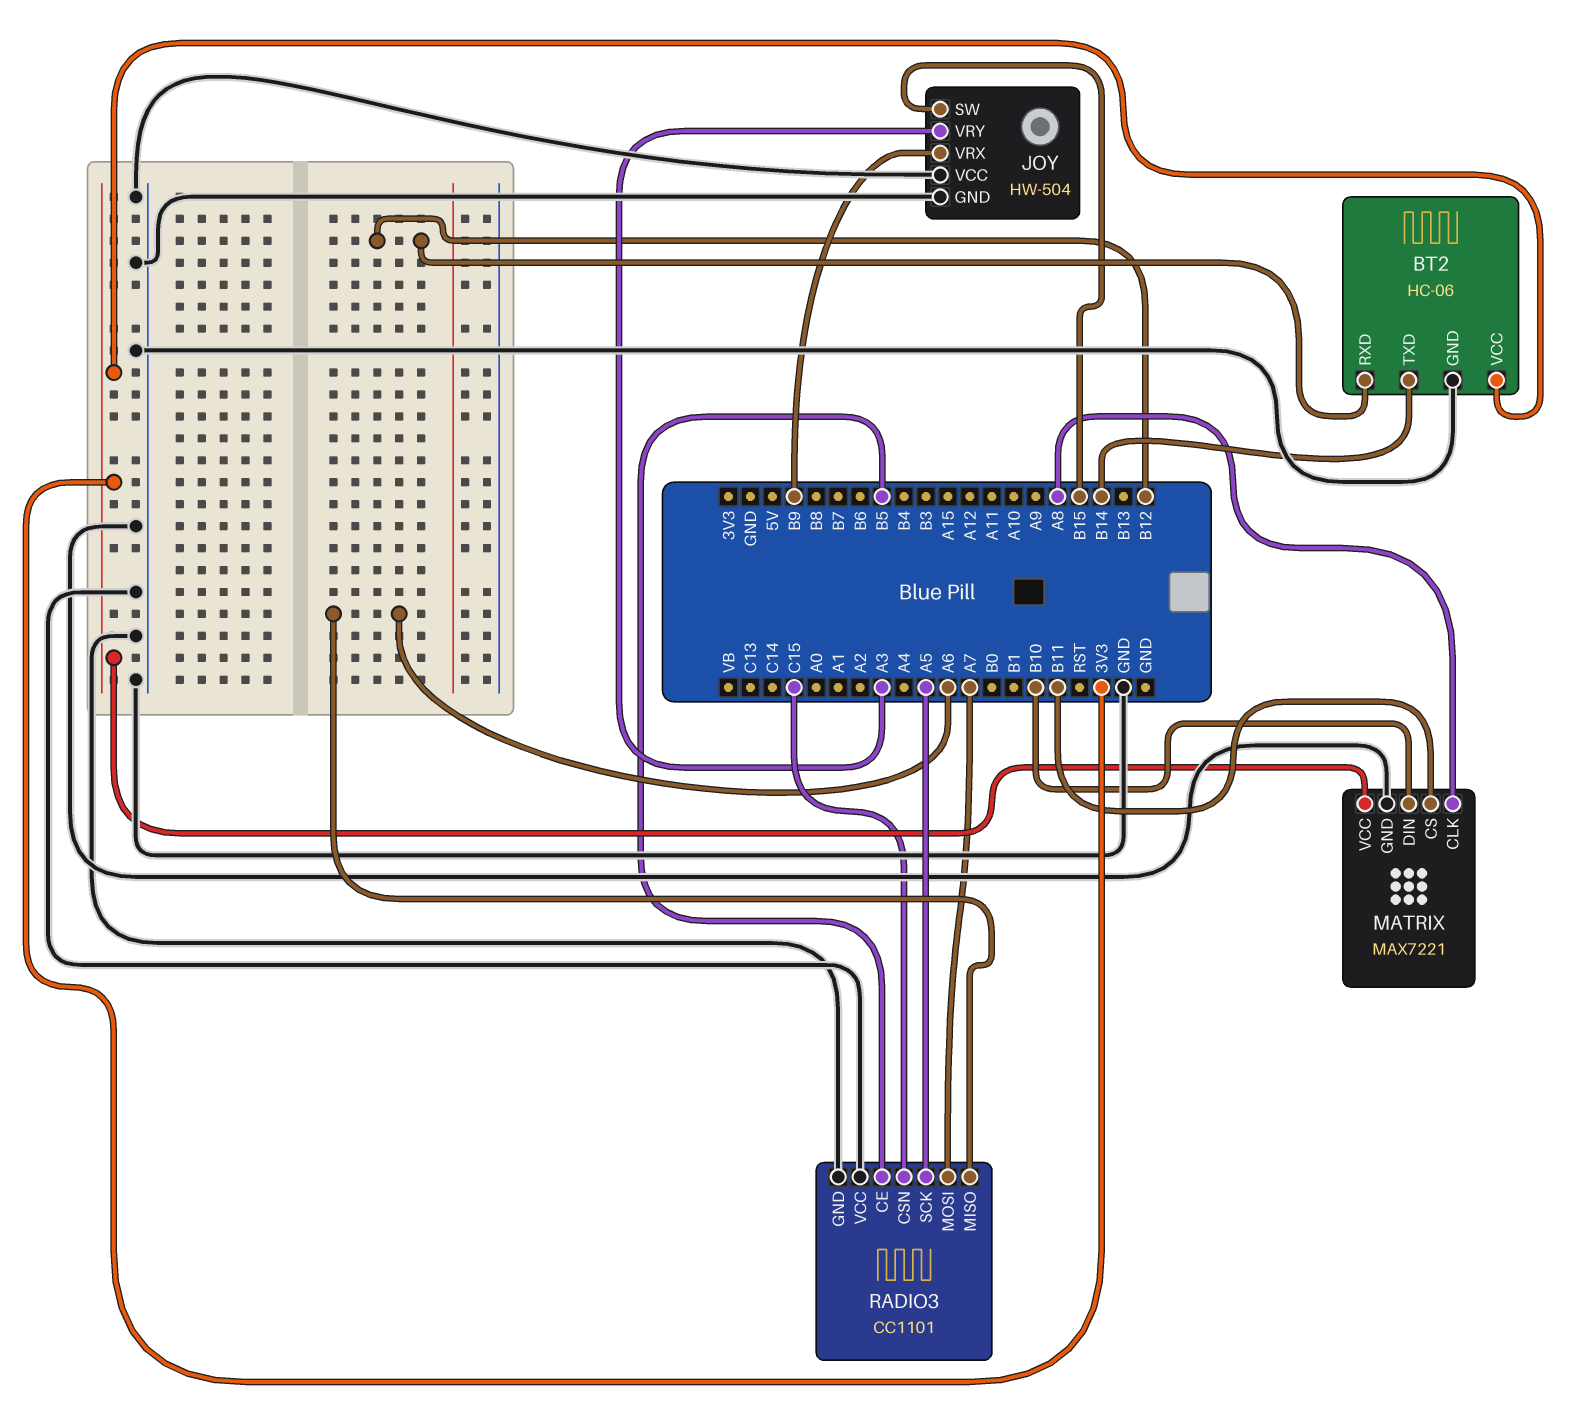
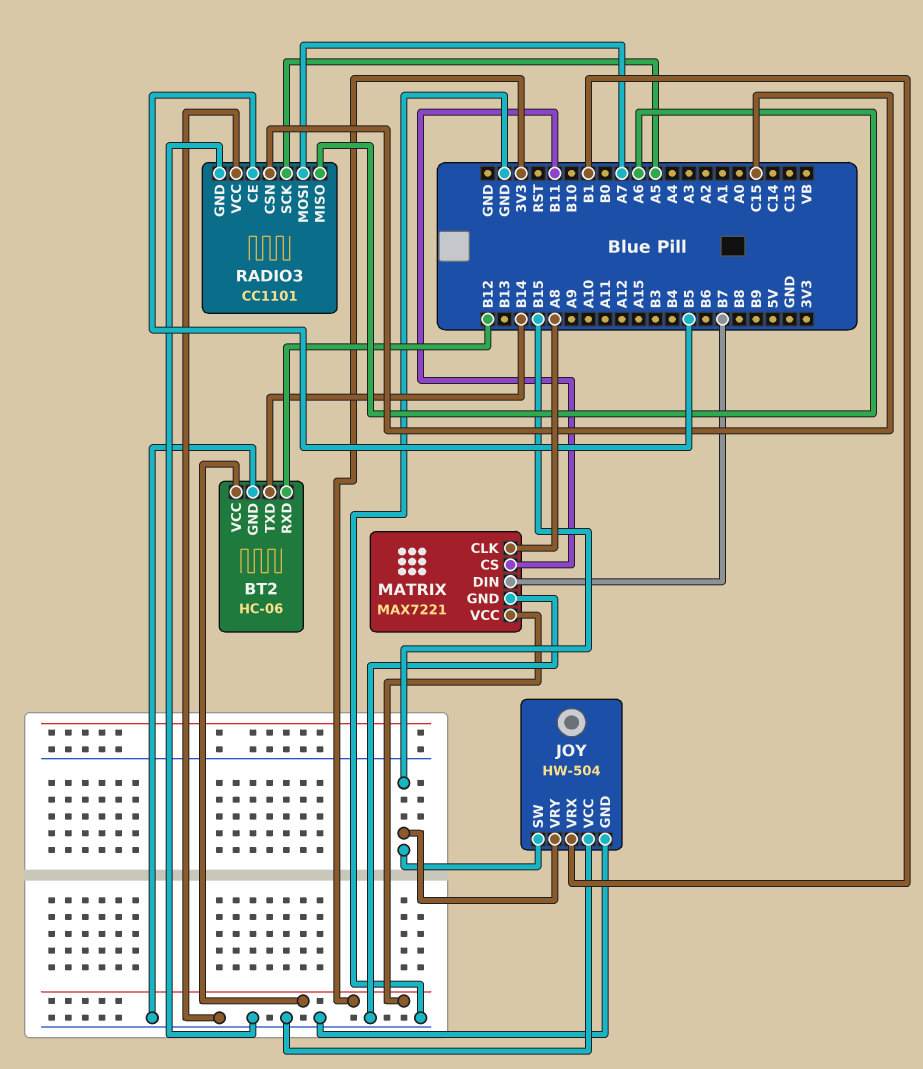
JOY pin VRX: B9 -> B1
JOY pin VRY: A3 -> B15
MATRIX pin DIN: B10 -> B7

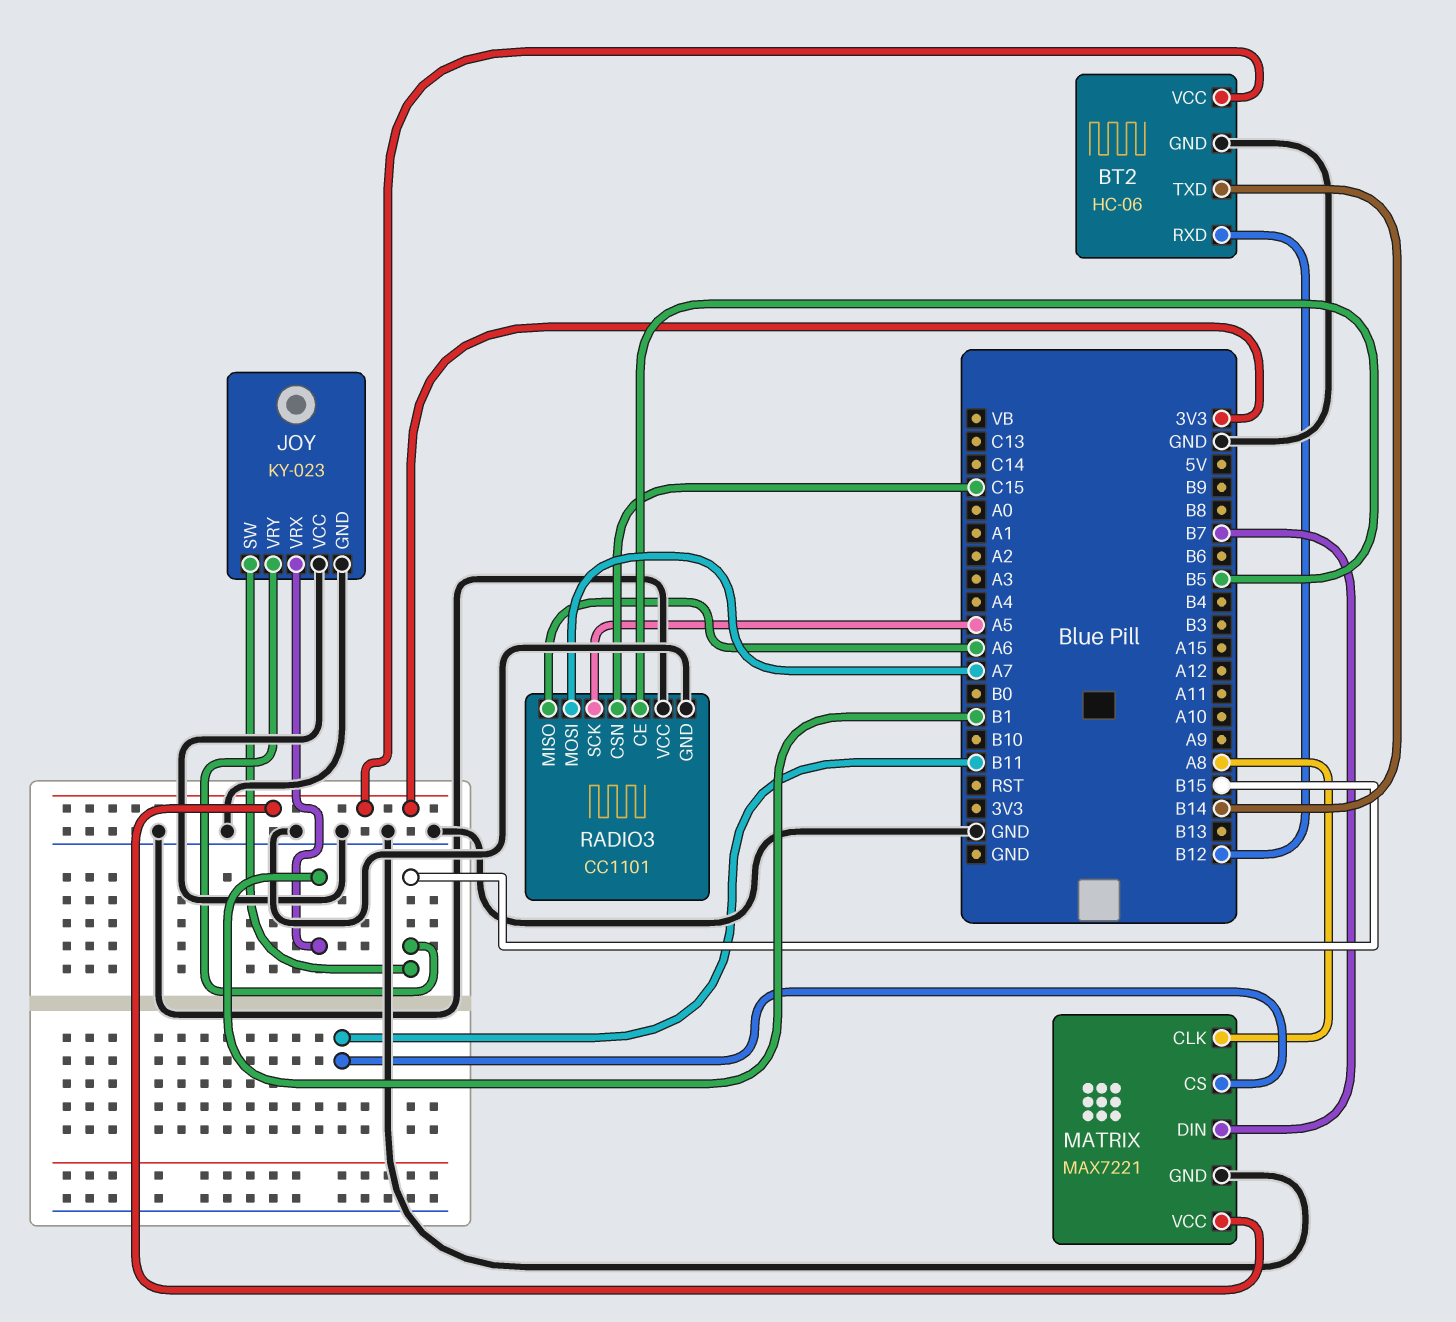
JOY: HW-504 -> KY-023

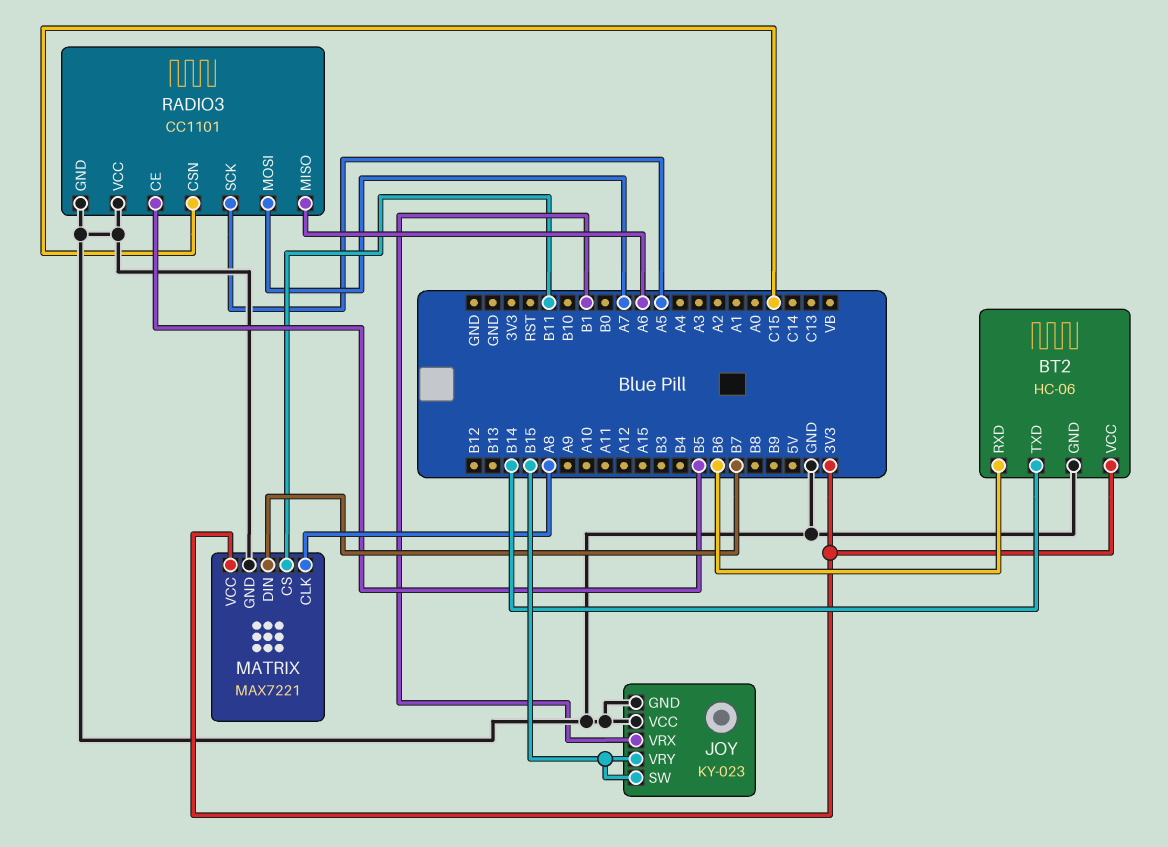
BT2 pin RXD: B12 -> B6

